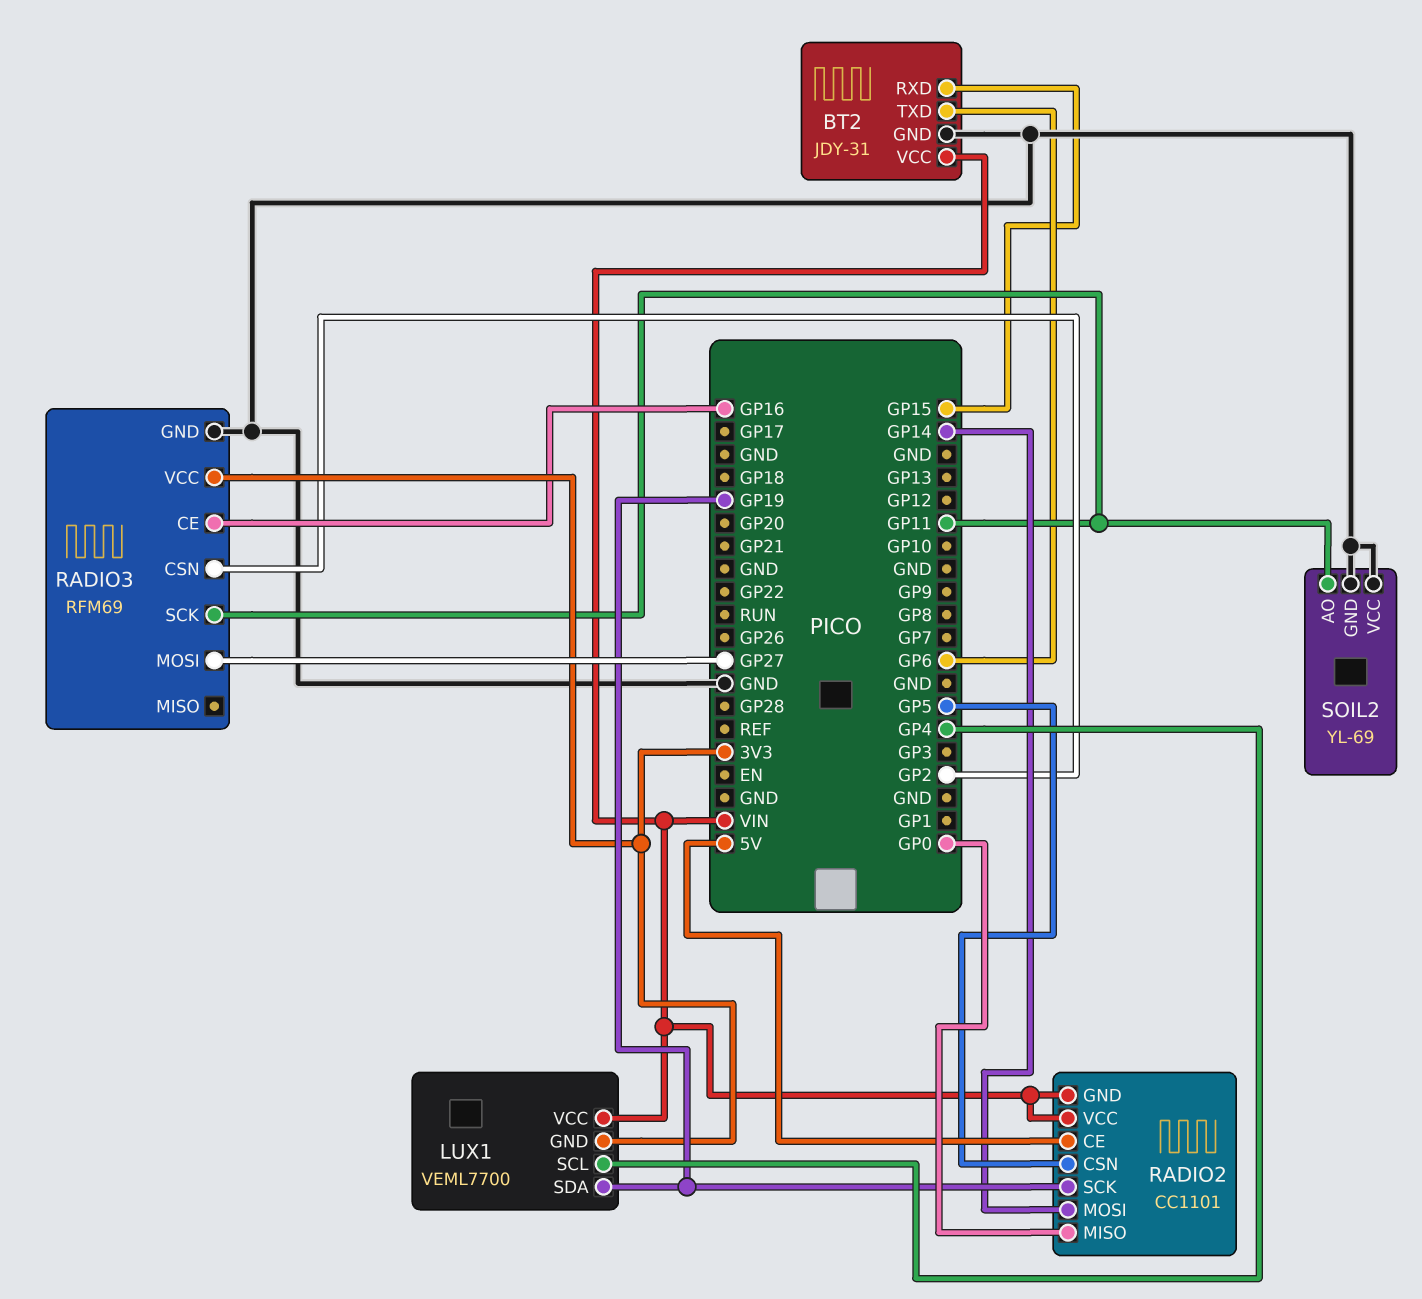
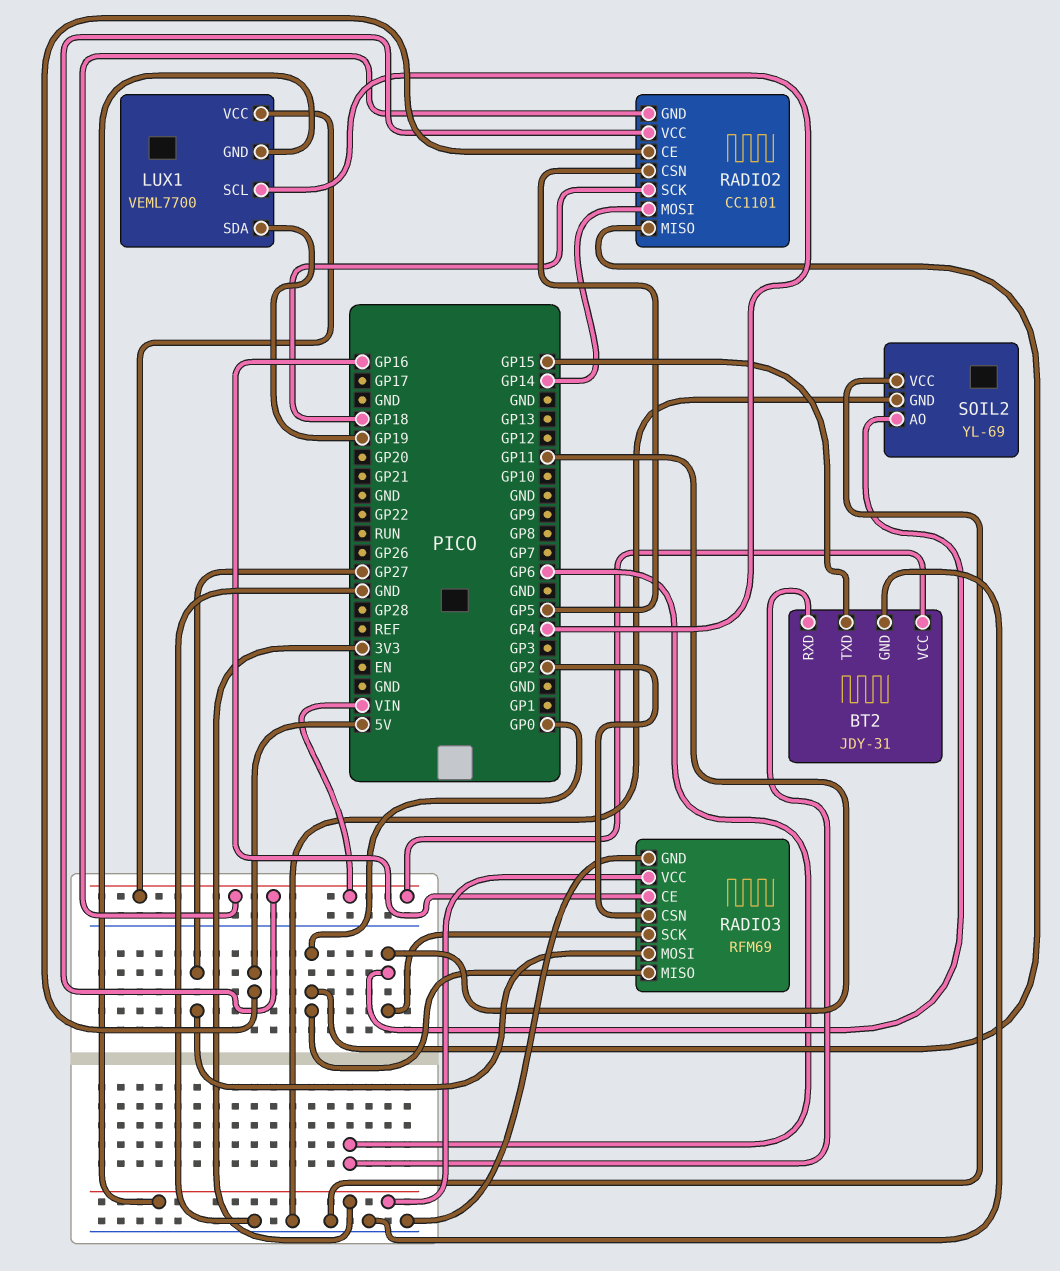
BT2 pin RXD: GP15 -> GP6
BT2 pin TXD: GP6 -> GP15
RADIO2 pin SCK: GP19 -> GP18
RADIO3 pin MISO: none -> GP0

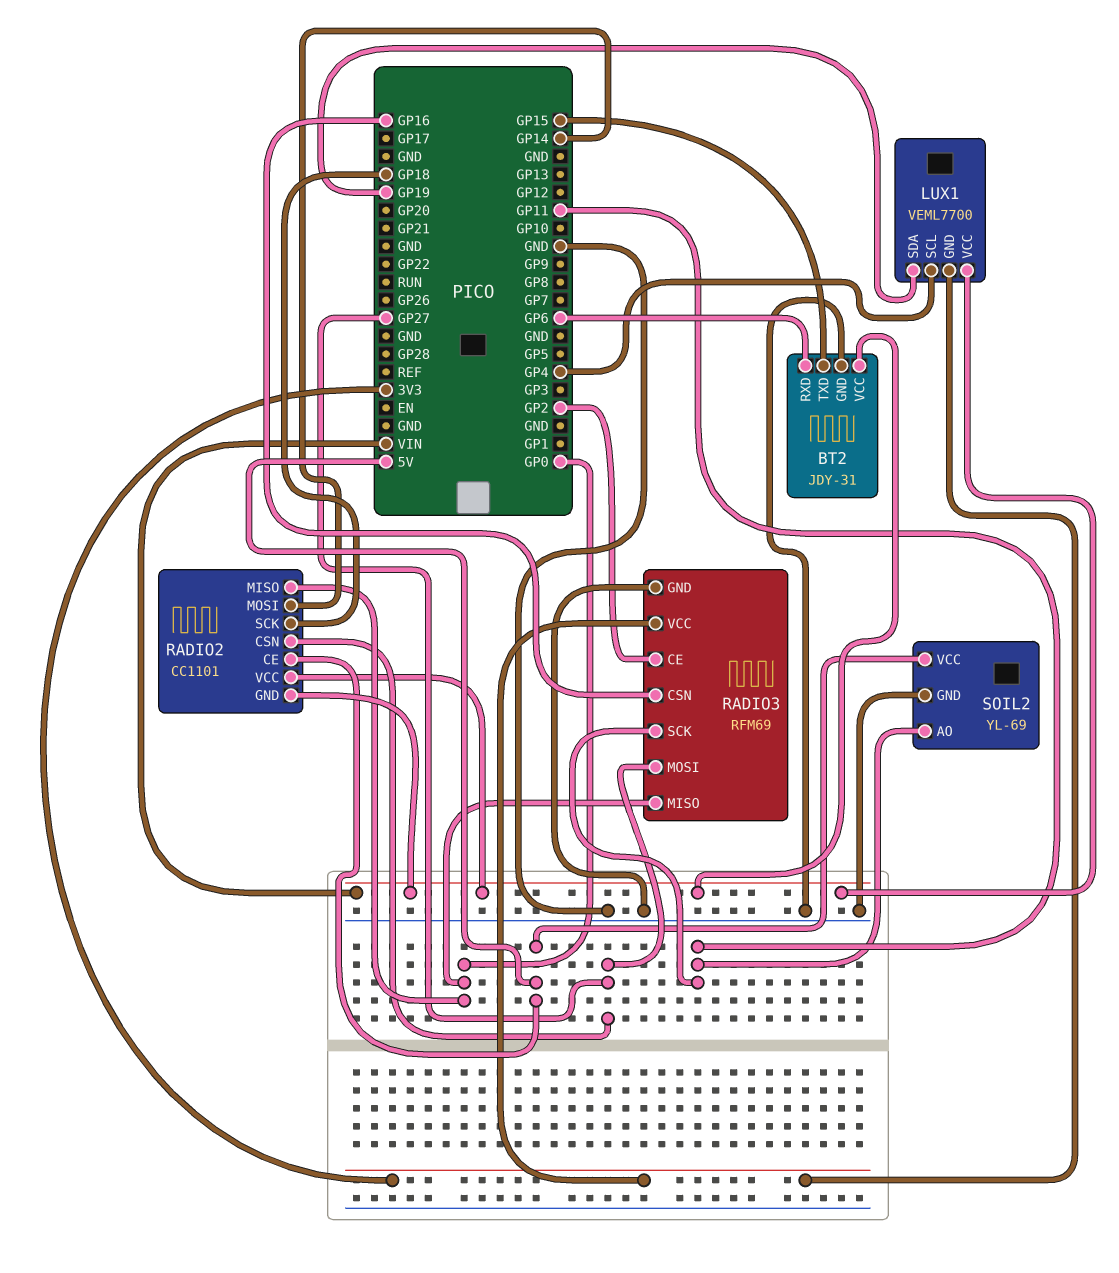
RADIO2 pin CSN: GP5 -> GP27
RADIO3 pin CE: GP16 -> GP2
RADIO3 pin CSN: GP2 -> GP16
SOIL2 pin VCC: GND -> 5V

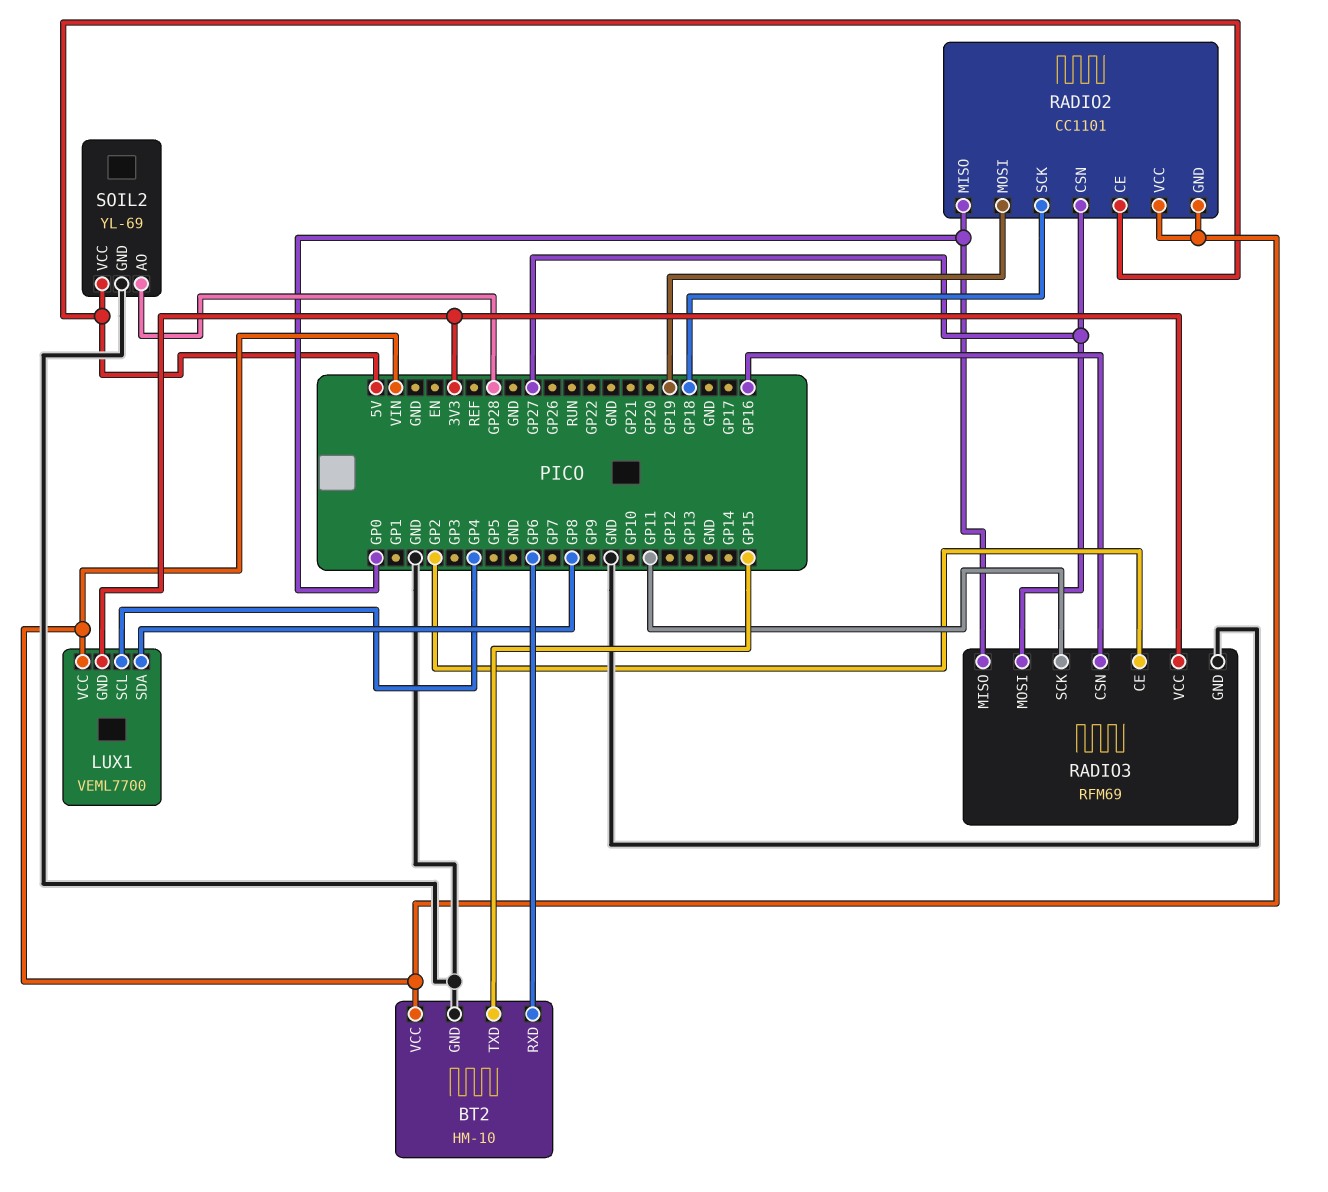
BT2: JDY-31 -> HM-10
LUX1 pin SDA: GP19 -> GP8
RADIO2 pin MOSI: GP14 -> GP19
SOIL2 pin AO: GP11 -> GP28

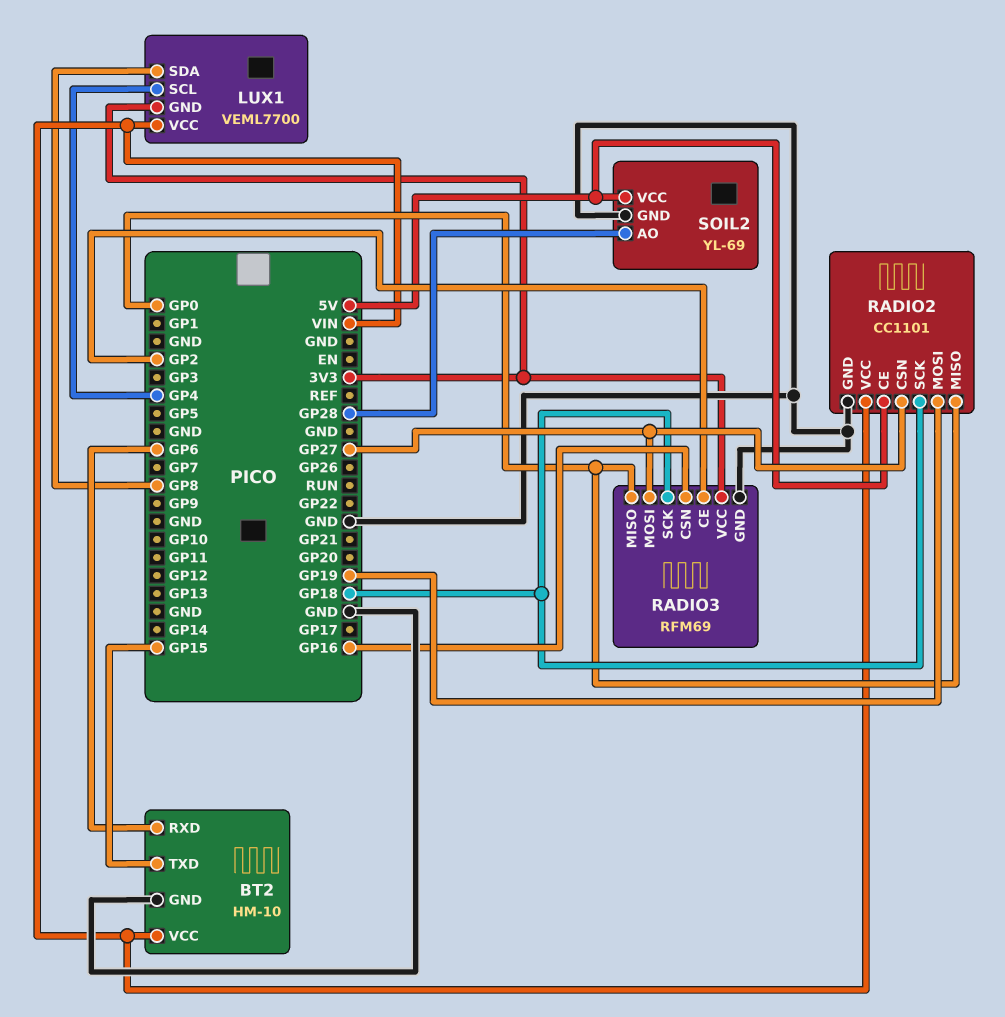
RADIO2 pin GND: VIN -> GND
RADIO3 pin SCK: GP11 -> GP18

